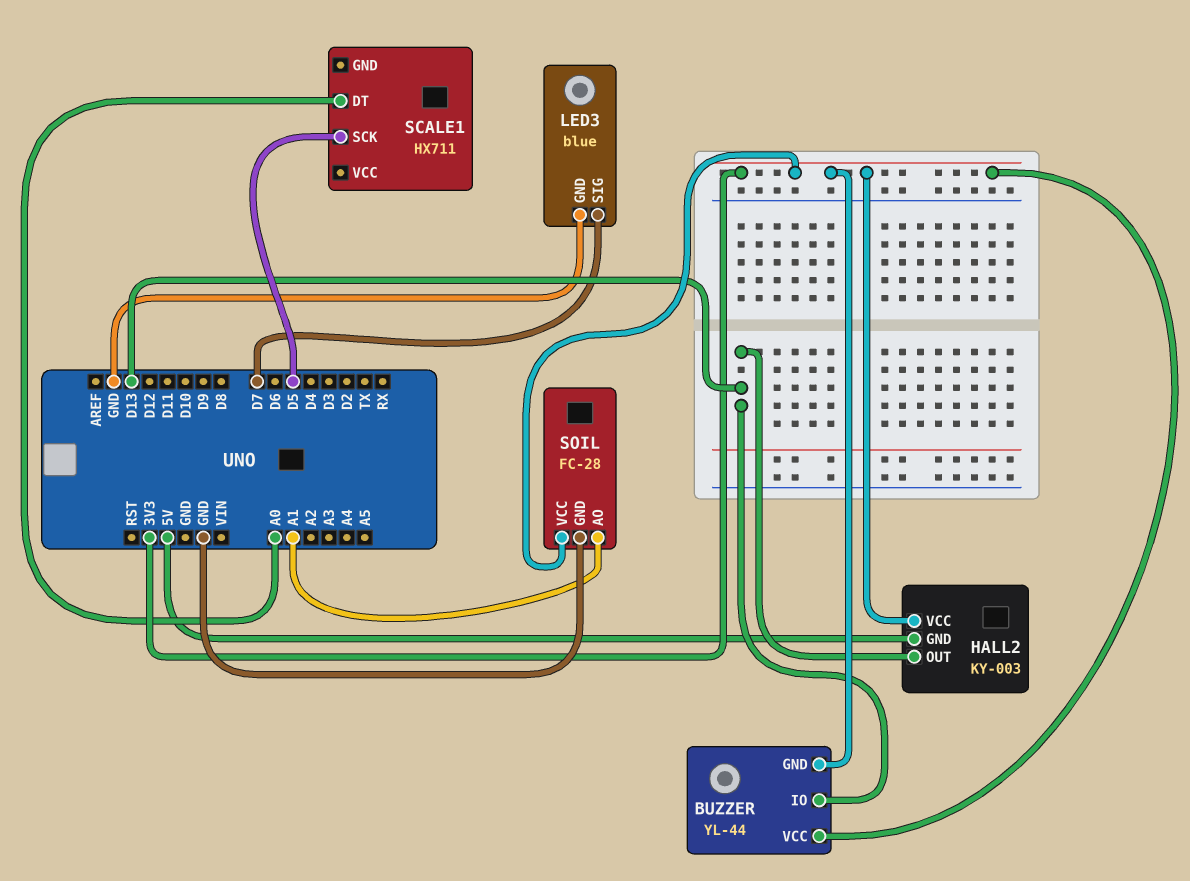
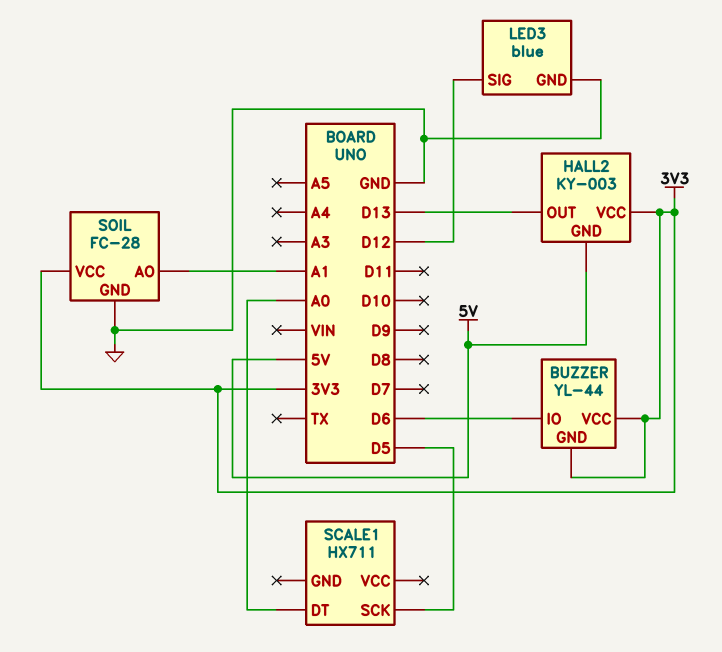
BUZZER pin IO: D13 -> D6
LED3 pin SIG: D7 -> D12

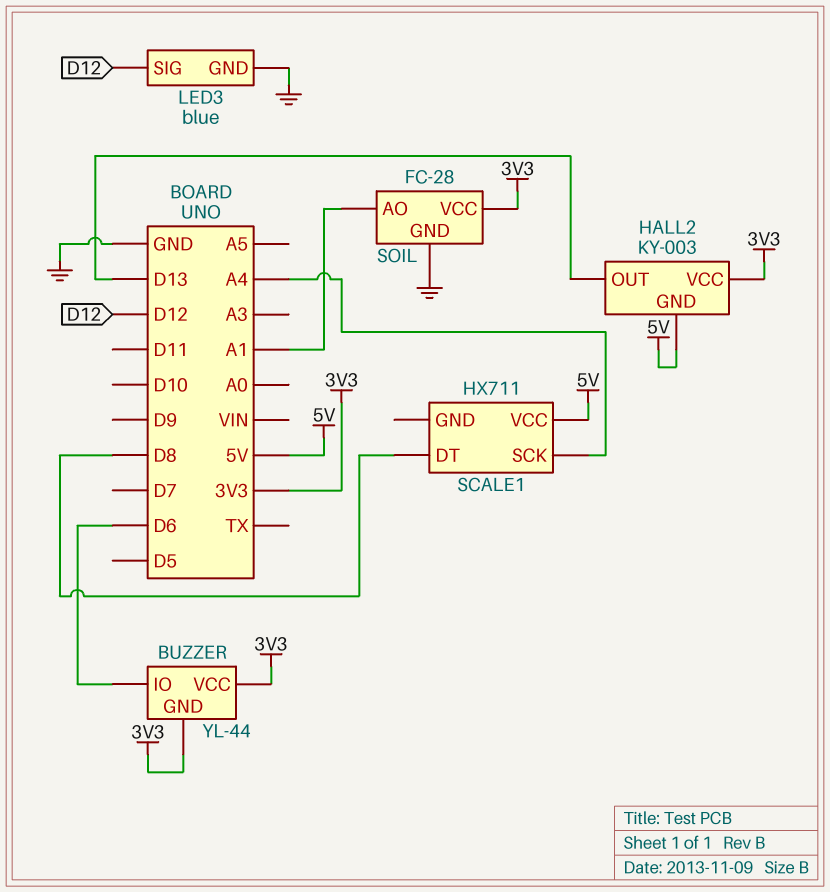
SCALE1 pin DT: A0 -> D8
SCALE1 pin SCK: D5 -> A4
SCALE1 pin VCC: none -> 5V

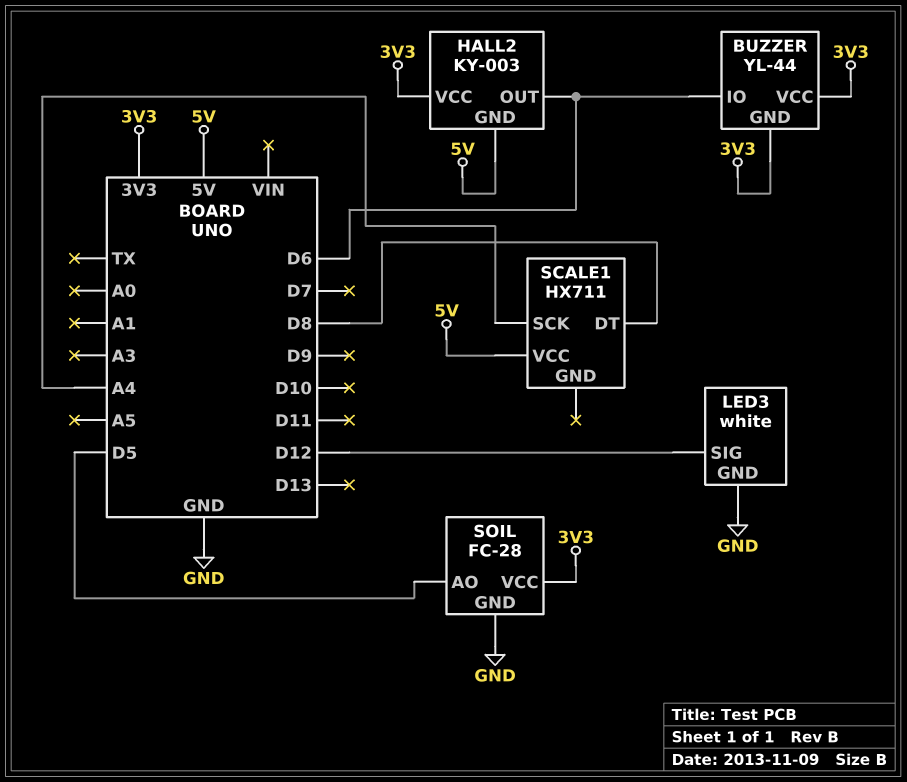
HALL2 pin OUT: D13 -> D6
LED3: blue -> white
SOIL pin AO: A1 -> D5

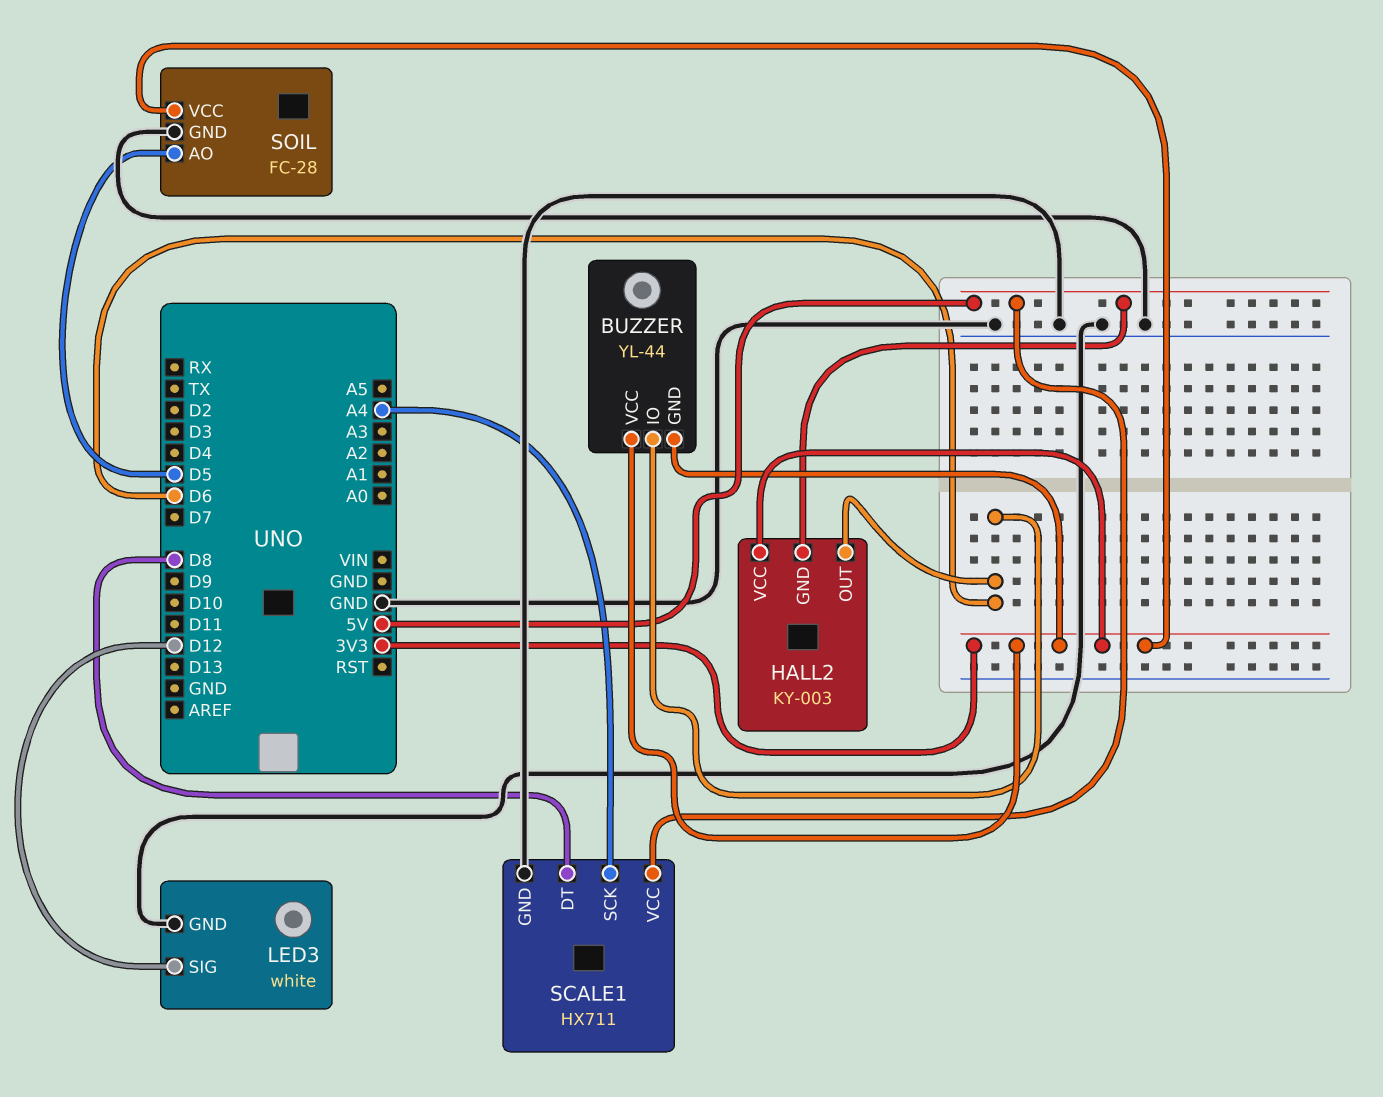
SCALE1 pin GND: none -> GND

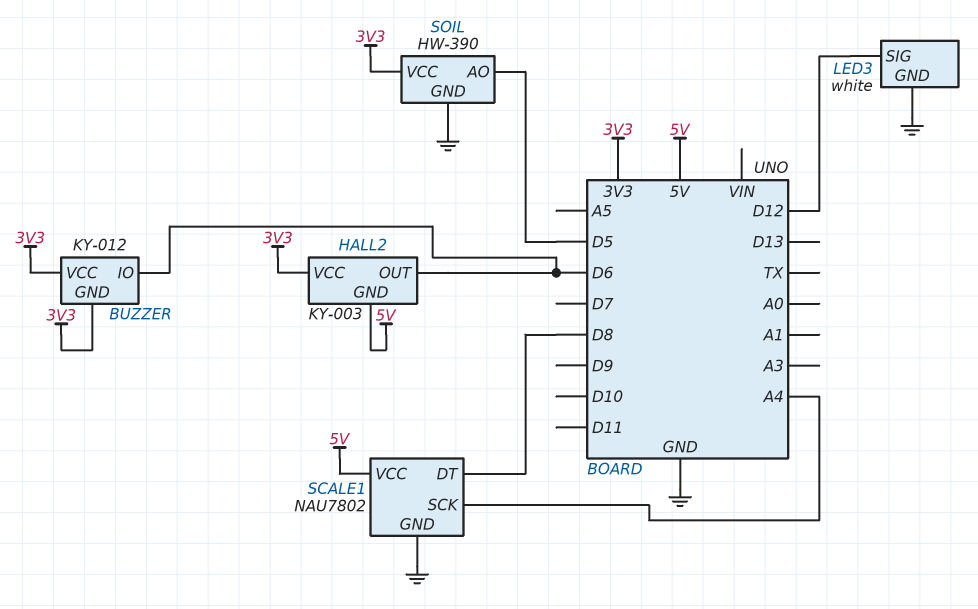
BUZZER: YL-44 -> KY-012
SCALE1: HX711 -> NAU7802
SOIL: FC-28 -> HW-390

